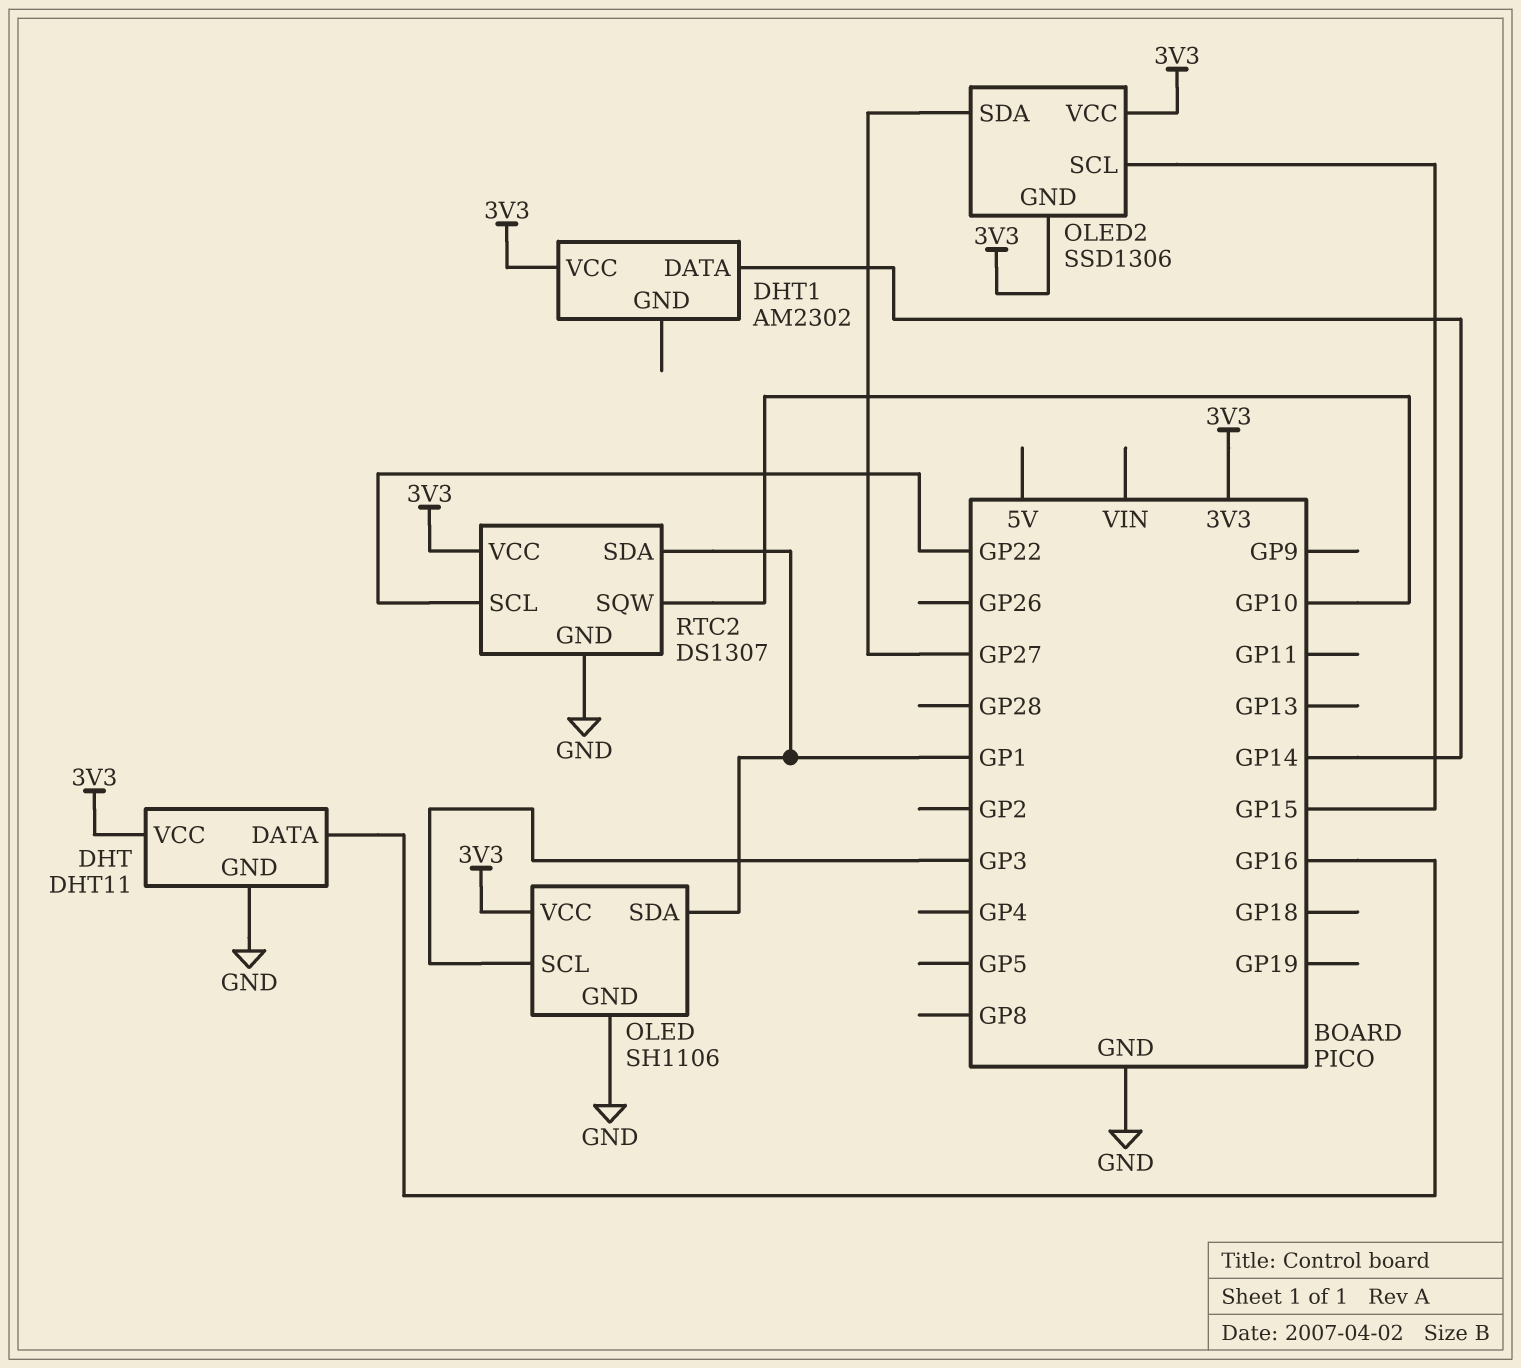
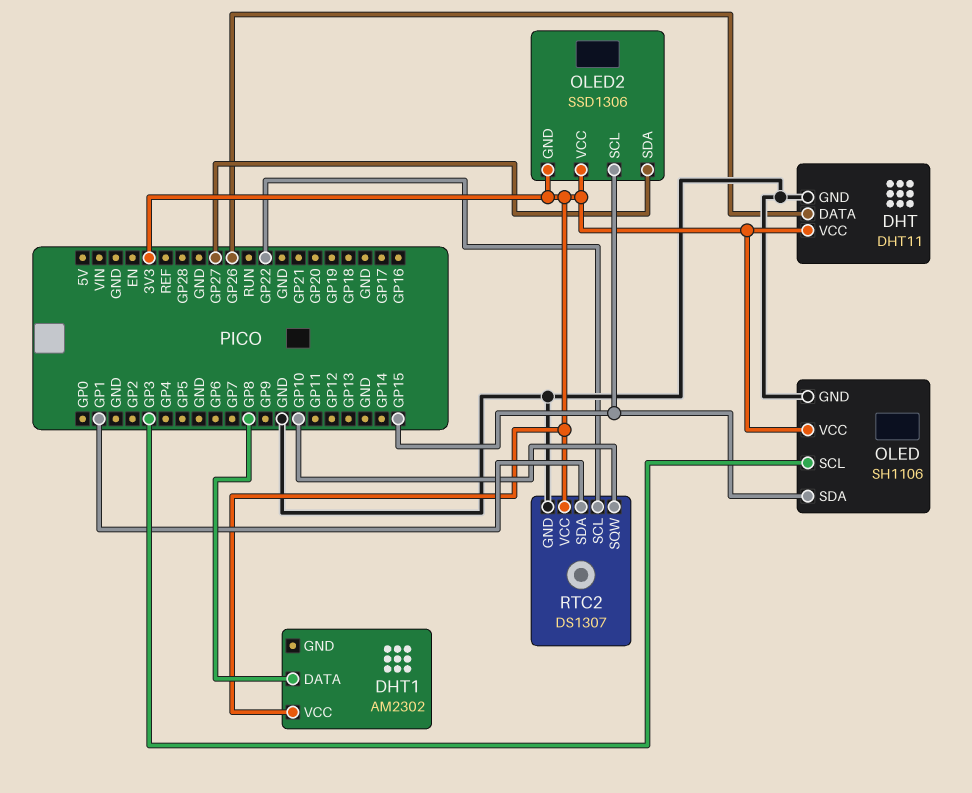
DHT pin DATA: GP16 -> GP26
DHT1 pin DATA: GP14 -> GP8
OLED pin SDA: GP1 -> GP15

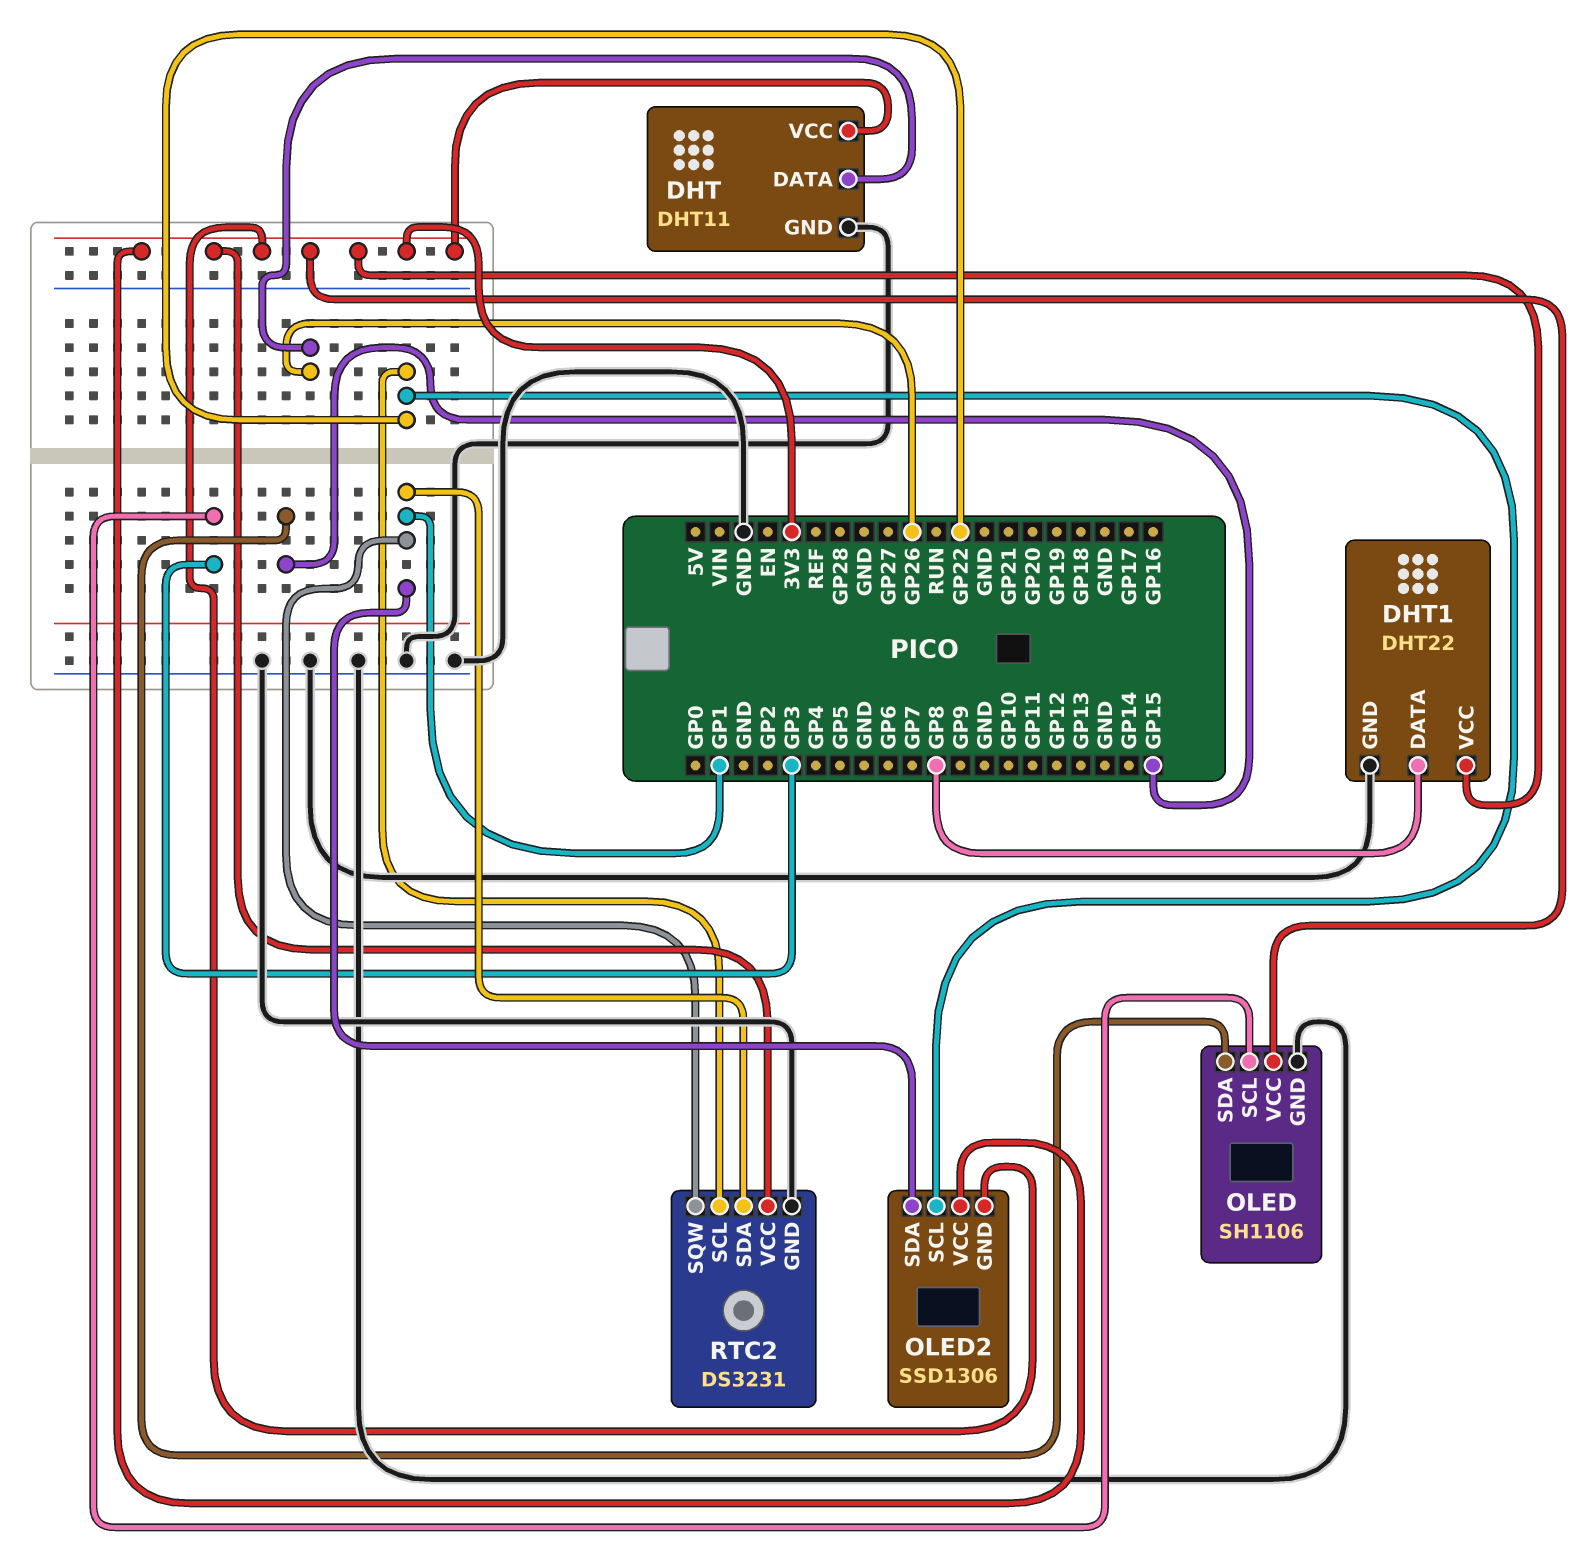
DHT1: AM2302 -> DHT22
DHT1 pin GND: none -> GND
OLED2 pin SCL: GP15 -> GP22
OLED2 pin SDA: GP27 -> GP1
RTC2: DS1307 -> DS3231
RTC2 pin SQW: GP10 -> GP1

